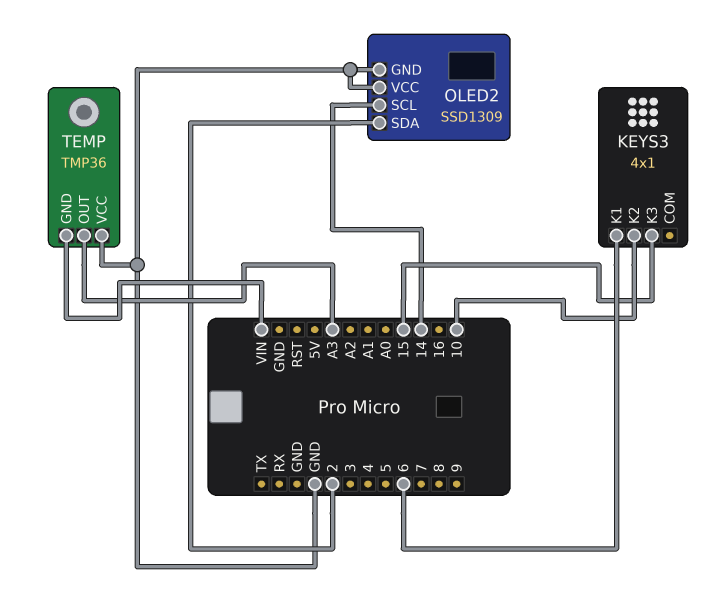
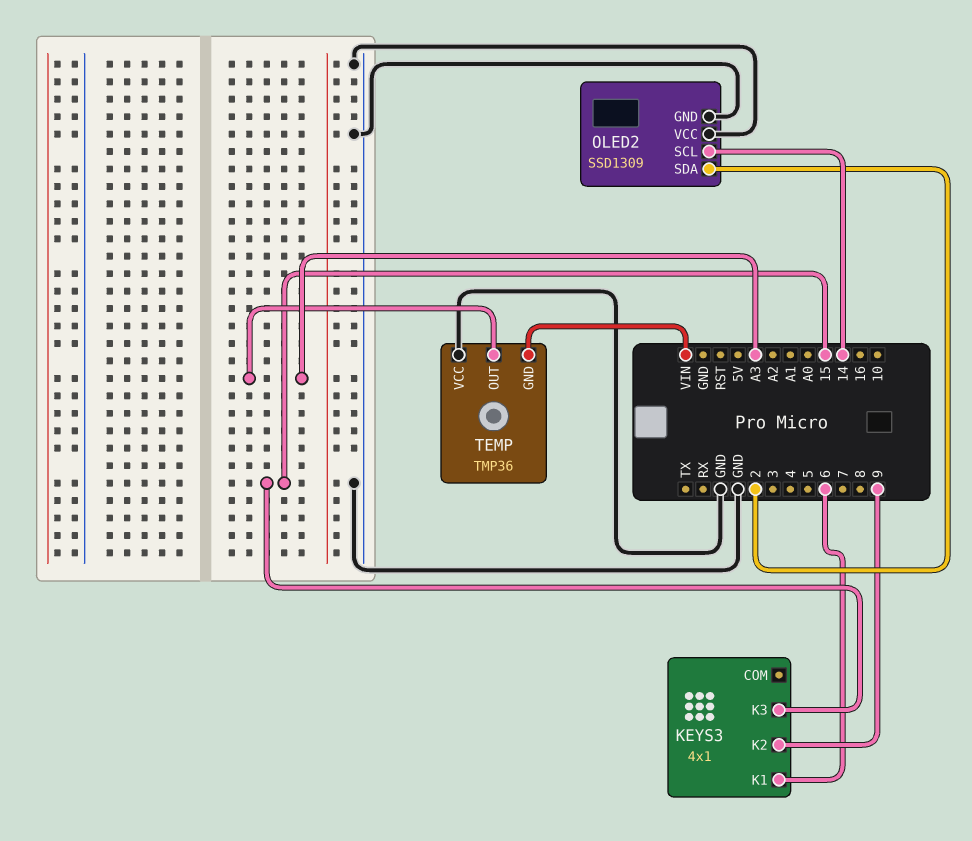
KEYS3 pin K2: 10 -> 9

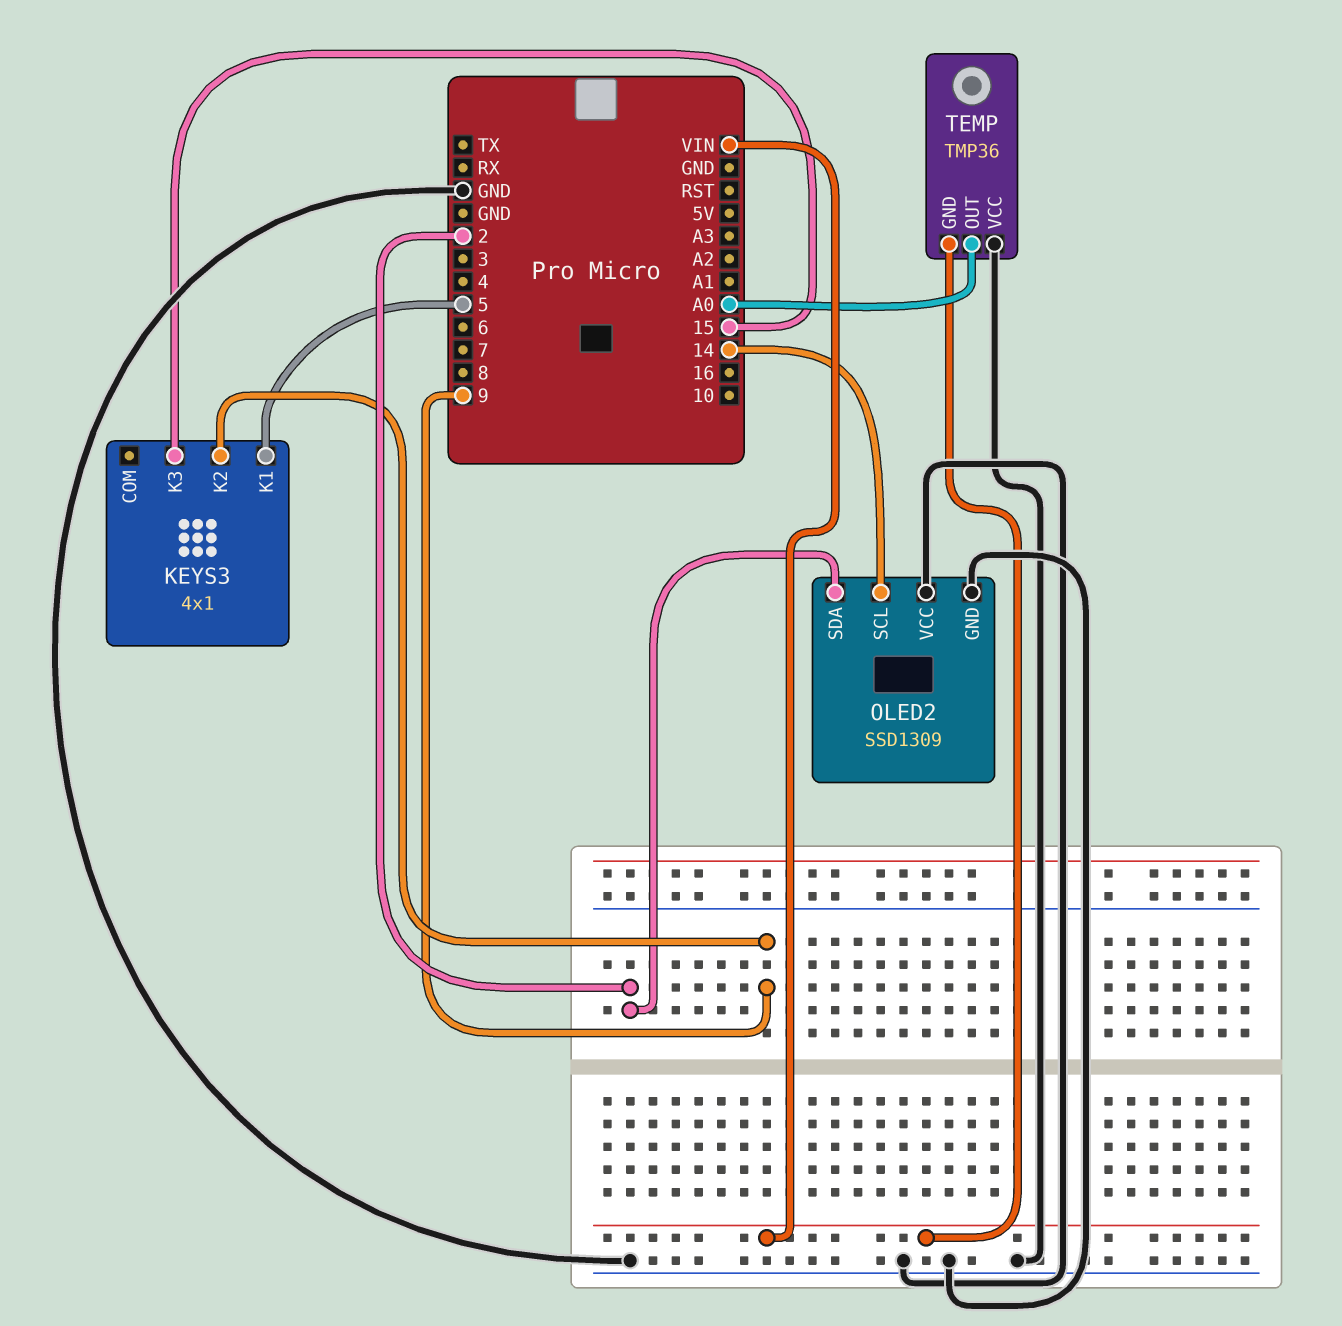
KEYS3 pin K1: 6 -> 5
TEMP pin OUT: A3 -> A0

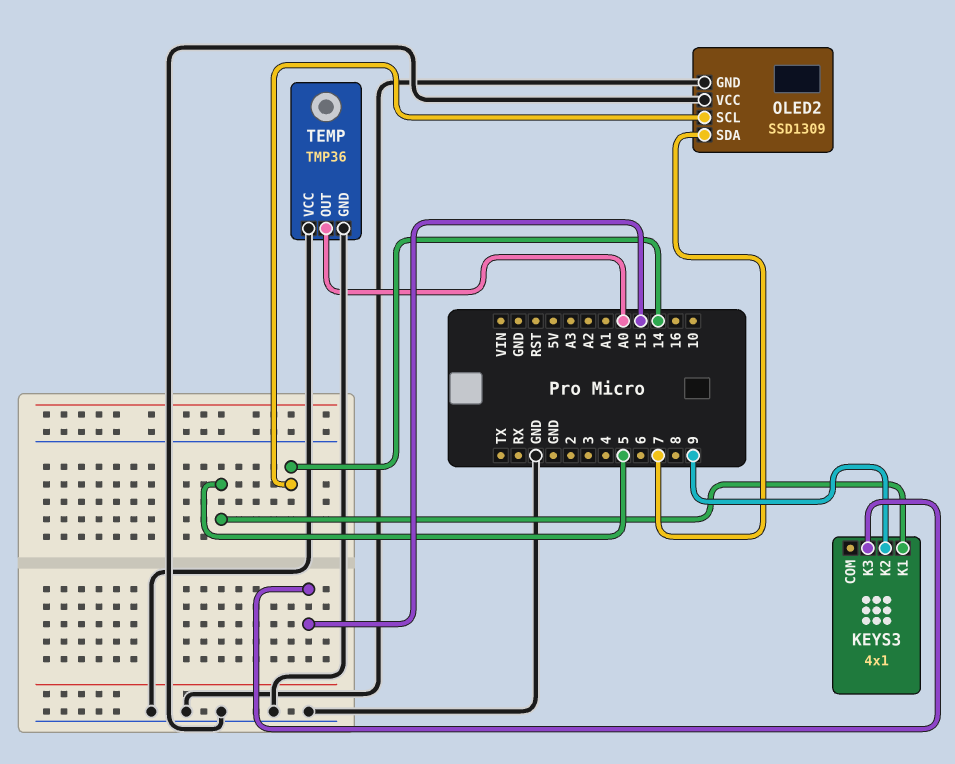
OLED2 pin SDA: 2 -> 7
TEMP pin GND: VIN -> GND

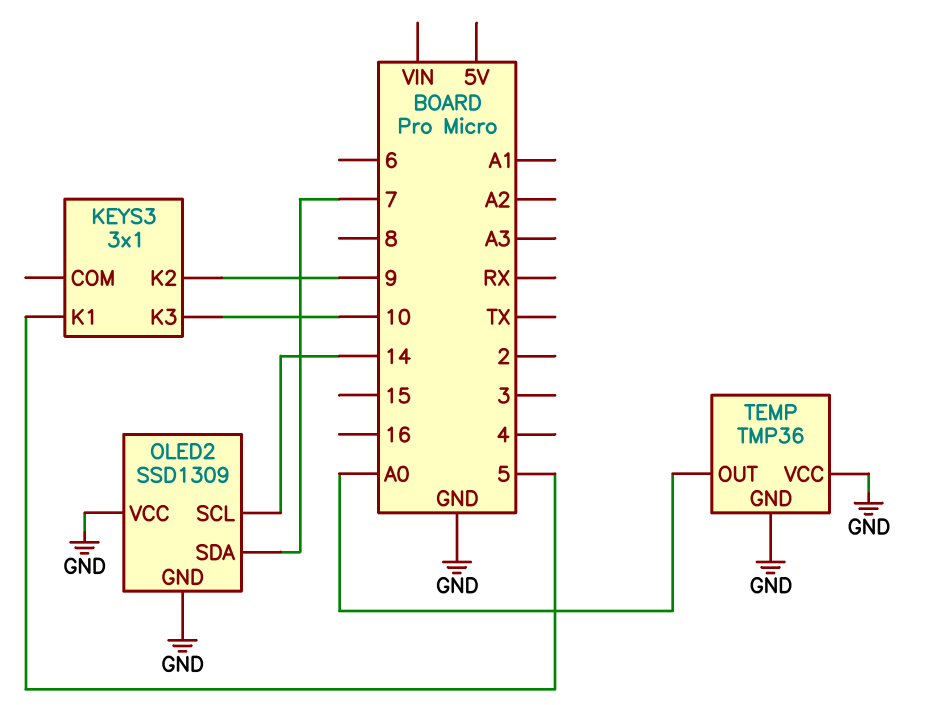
KEYS3: 4x1 -> 3x1
KEYS3 pin K3: 15 -> 10

